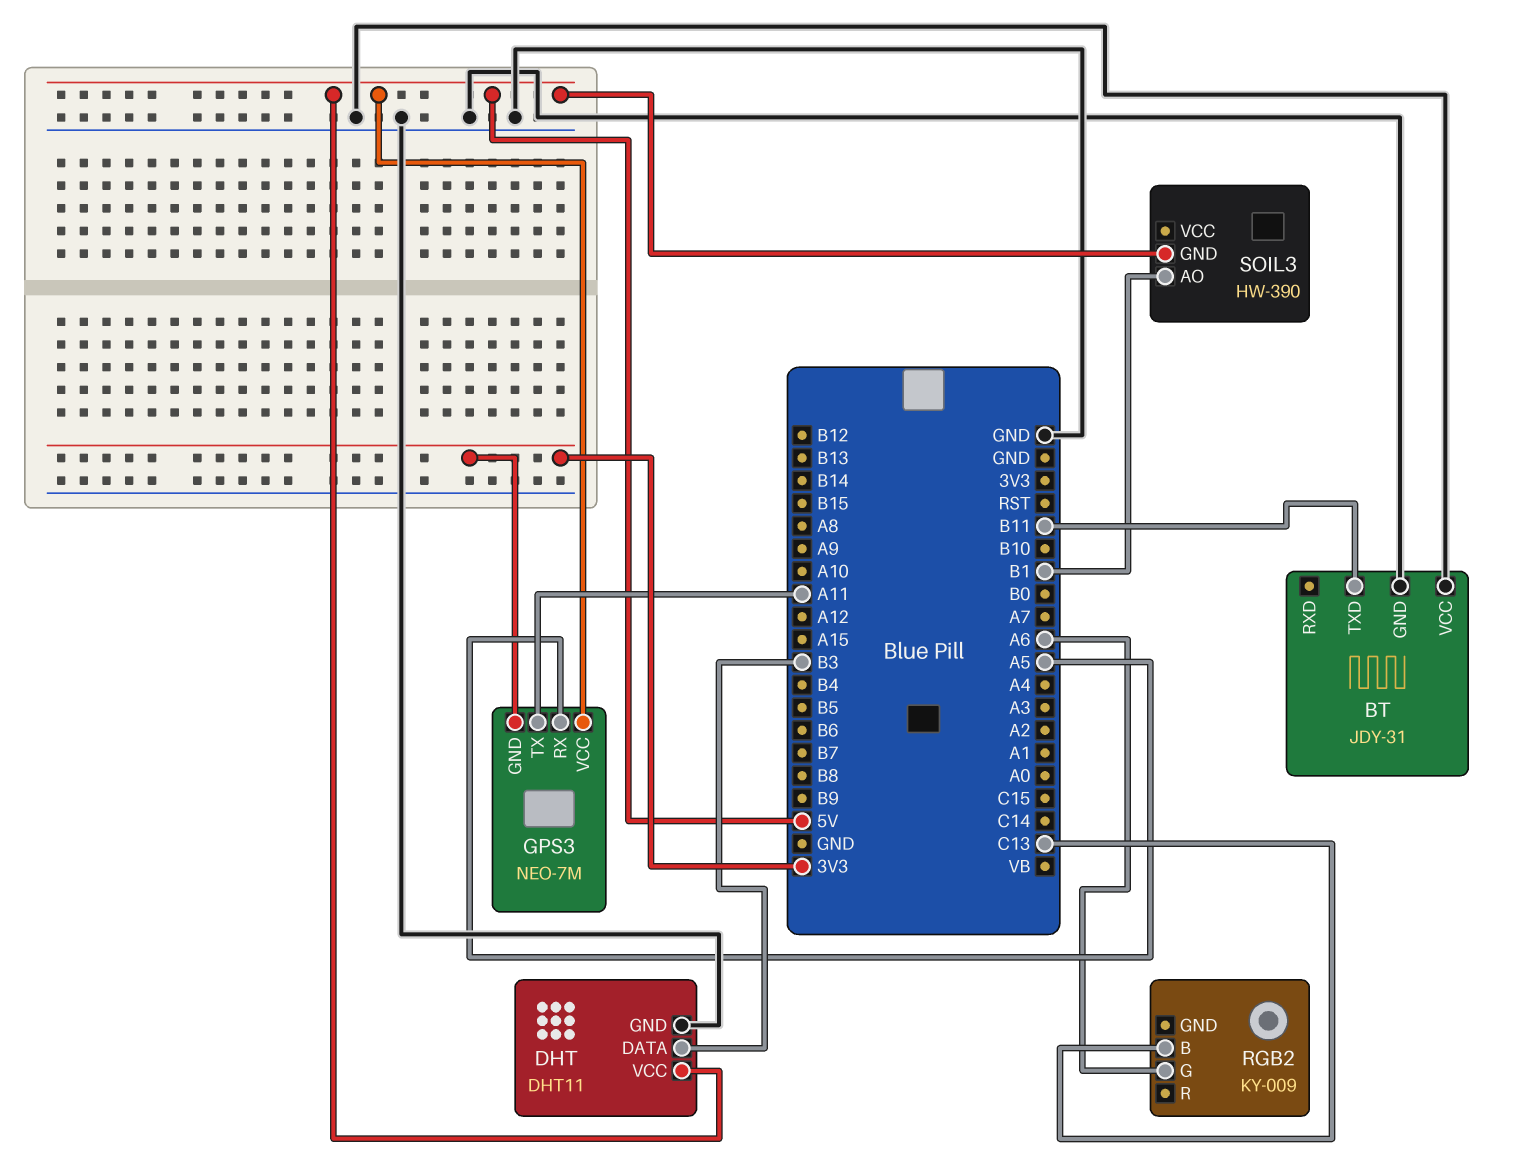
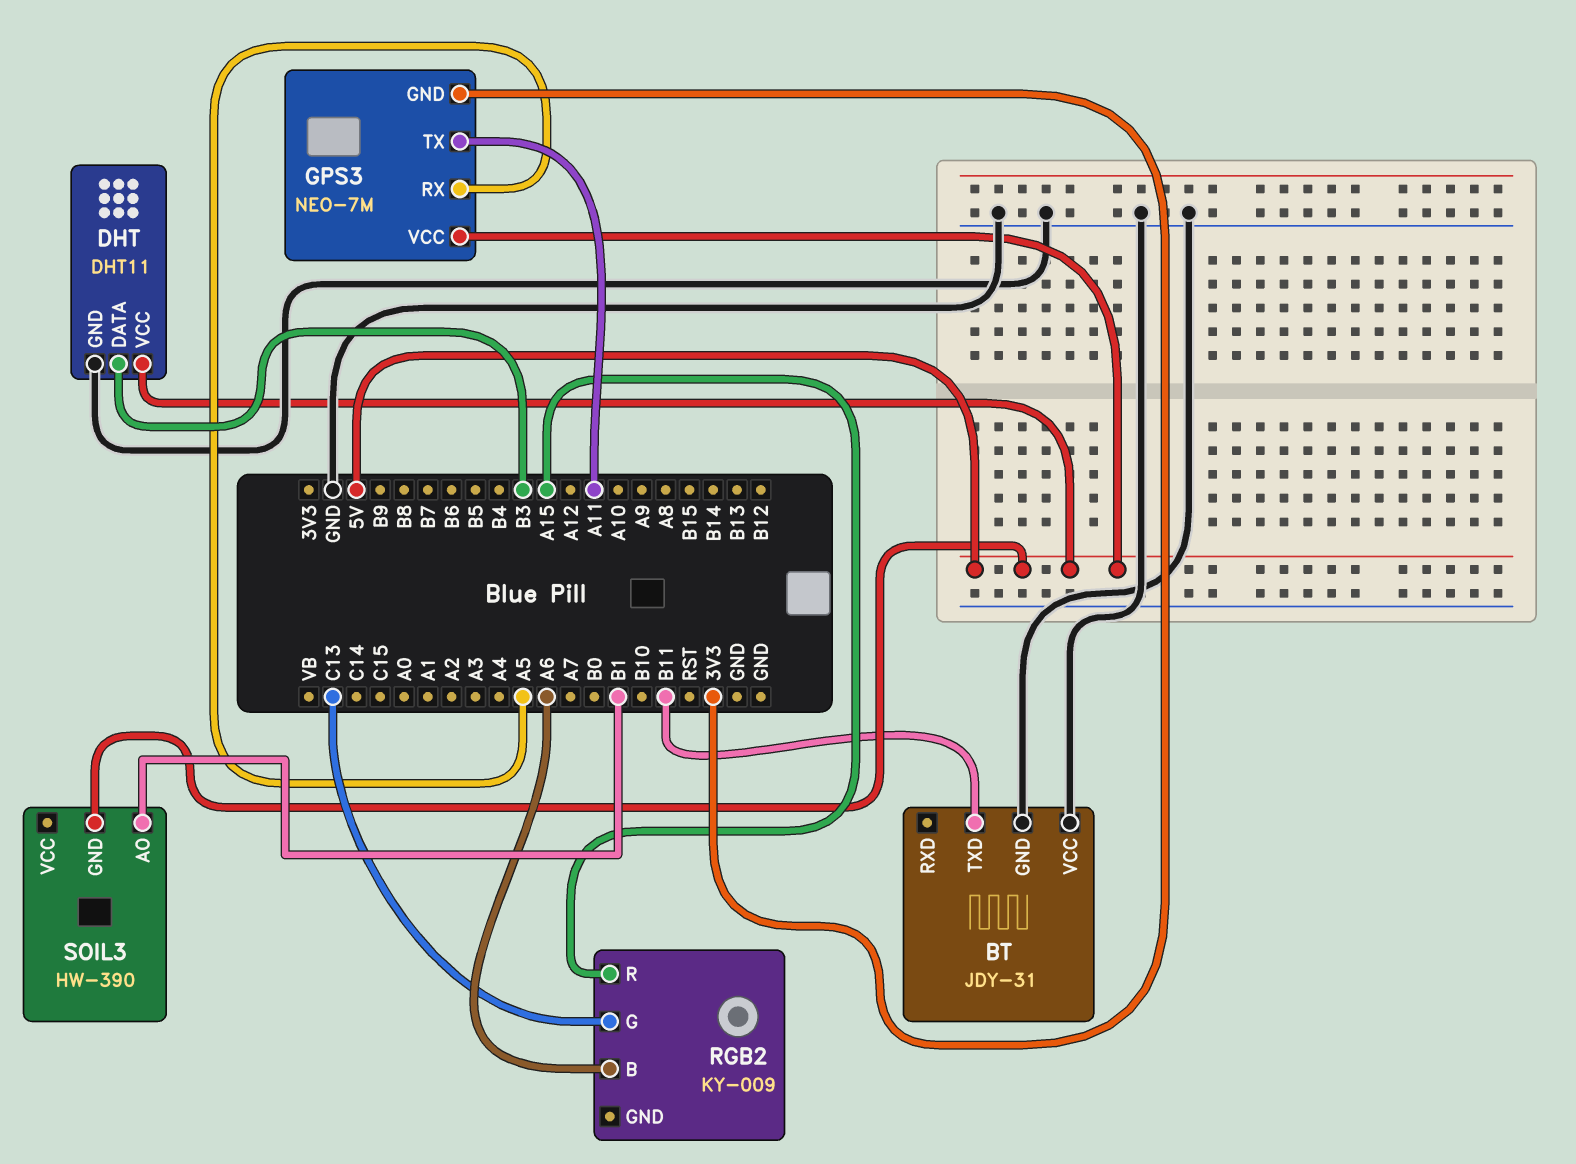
RGB2 pin B: C13 -> A6
RGB2 pin G: A6 -> C13
RGB2 pin R: none -> A15

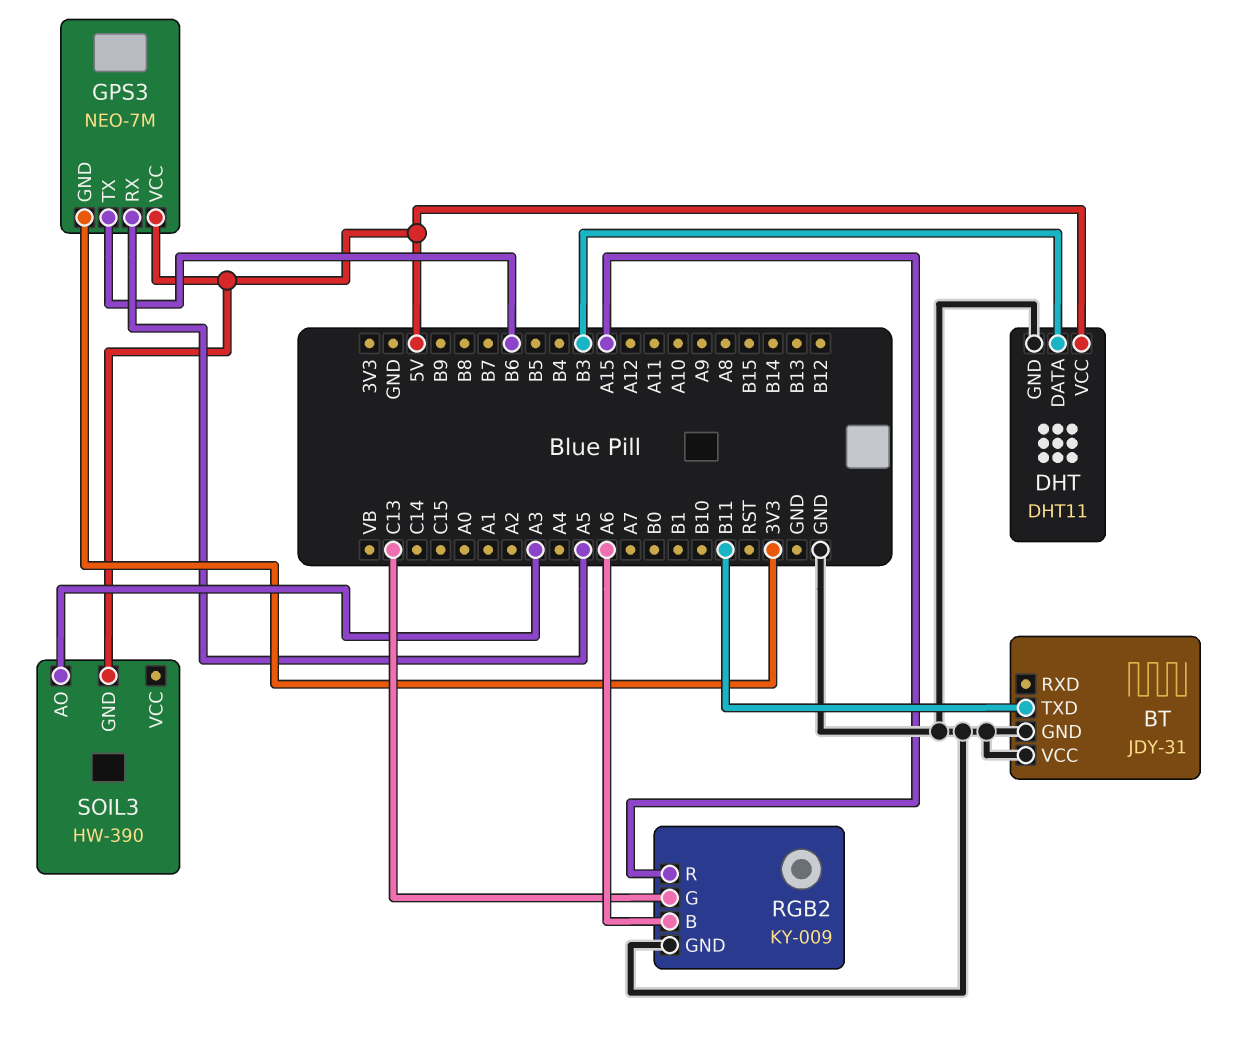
GPS3 pin TX: A11 -> B6
RGB2 pin GND: none -> GND
SOIL3 pin AO: B1 -> A3

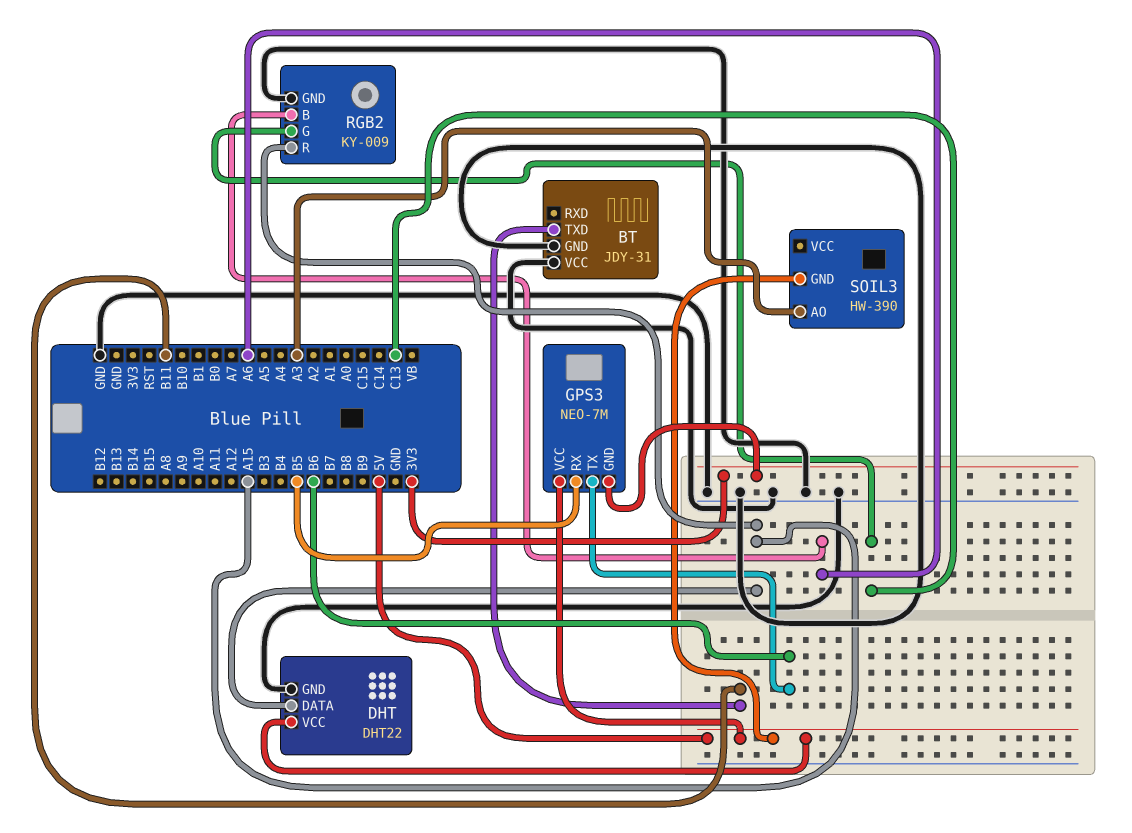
DHT: DHT11 -> DHT22
DHT pin DATA: B3 -> A15
GPS3 pin RX: A5 -> B5

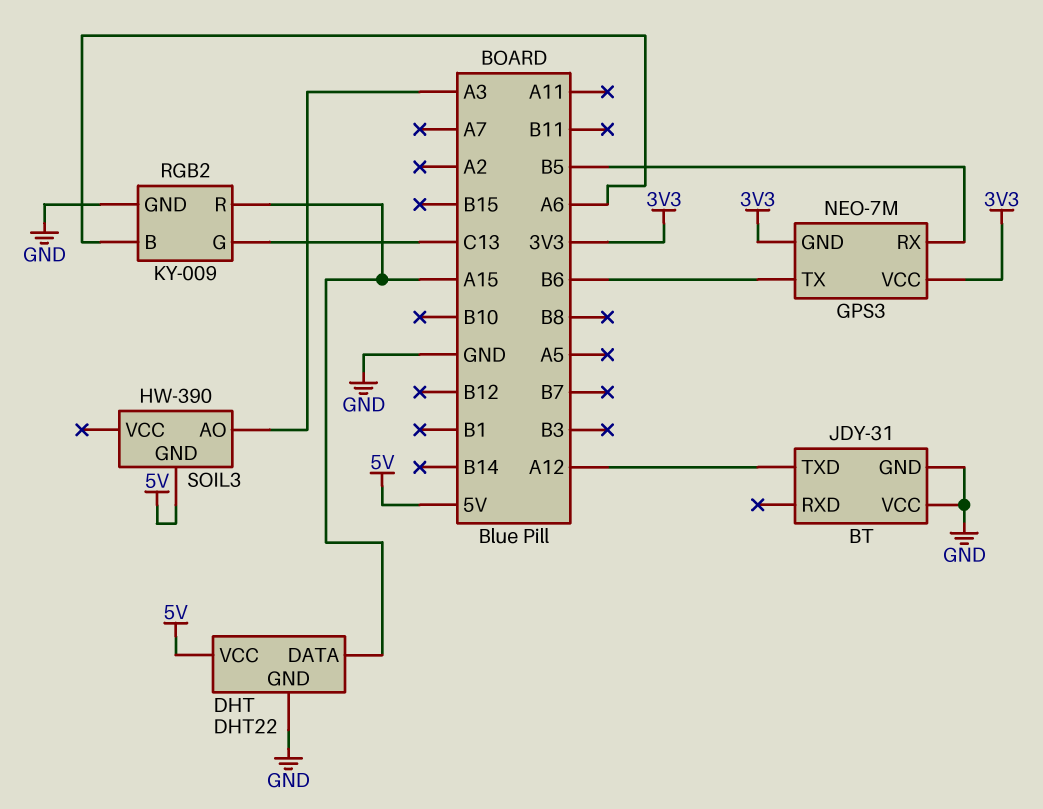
BT pin TXD: B11 -> A12
GPS3 pin VCC: 5V -> 3V3

